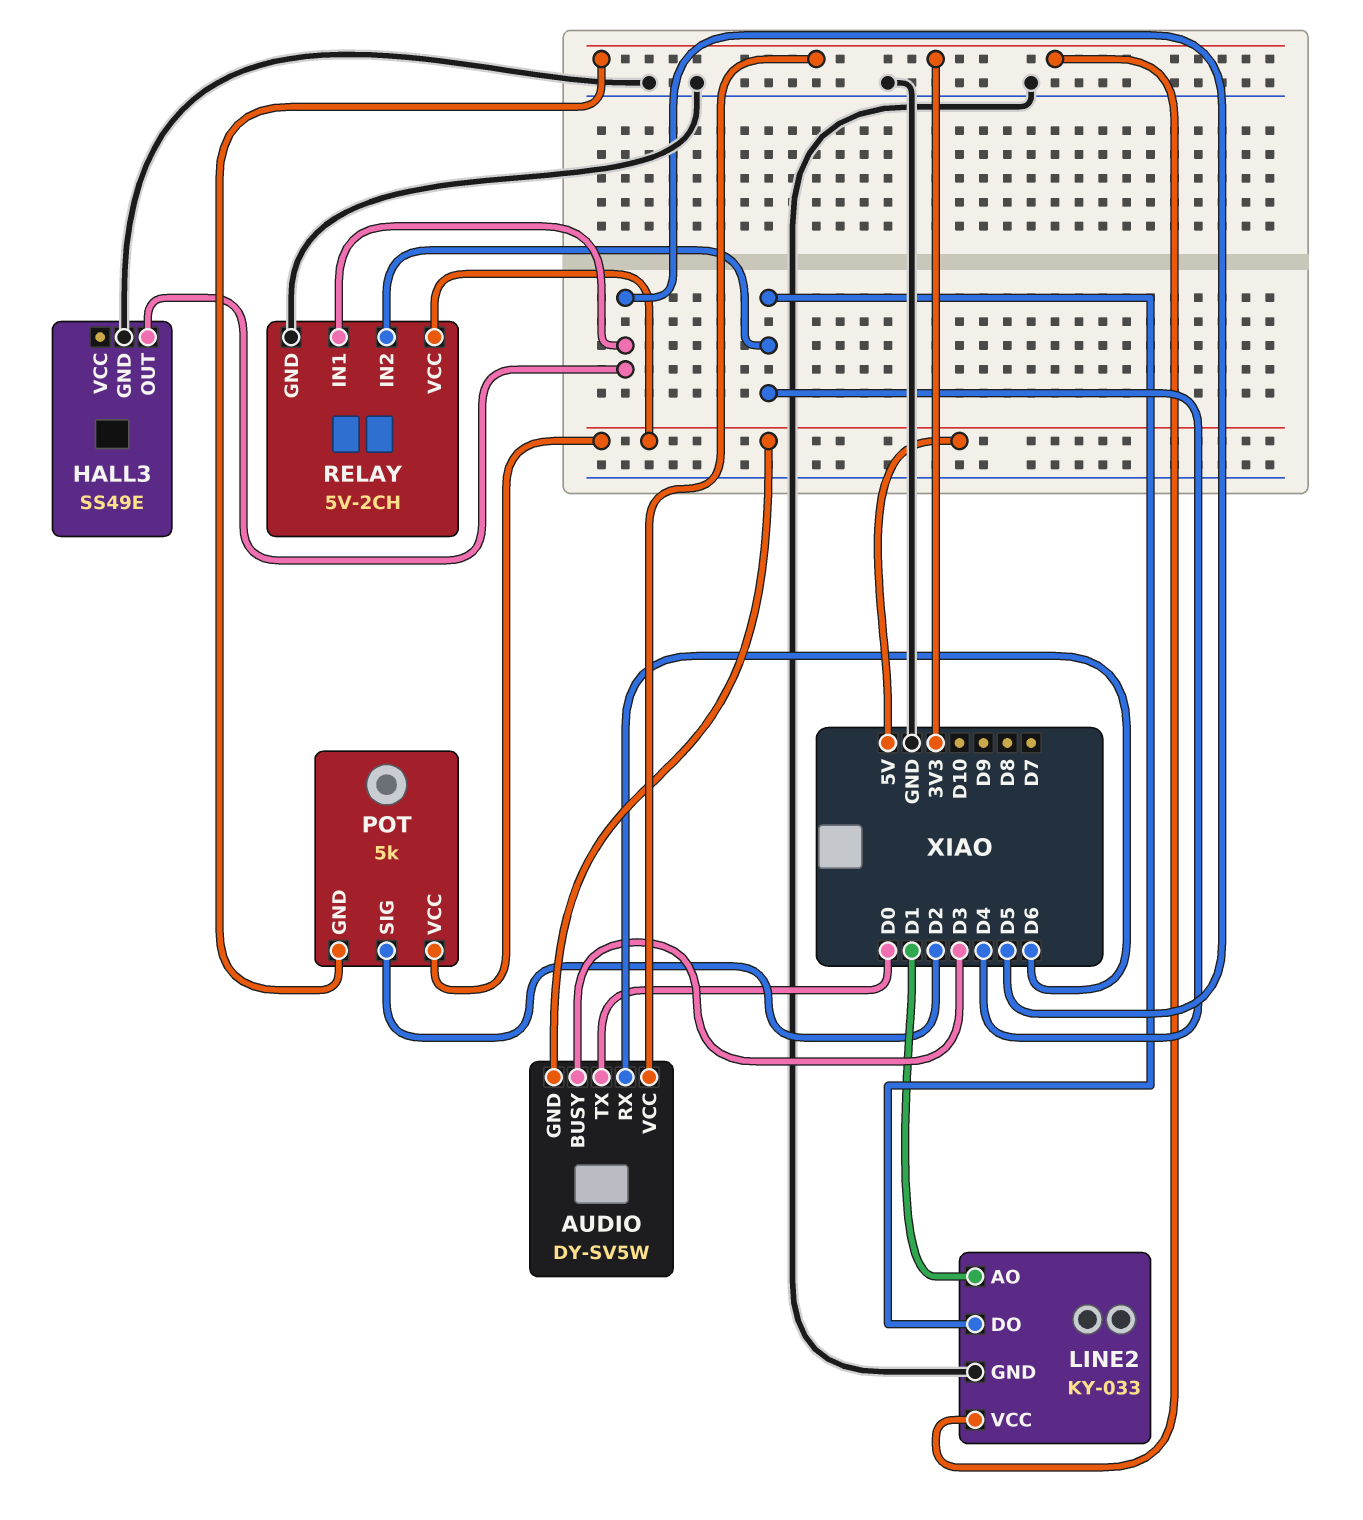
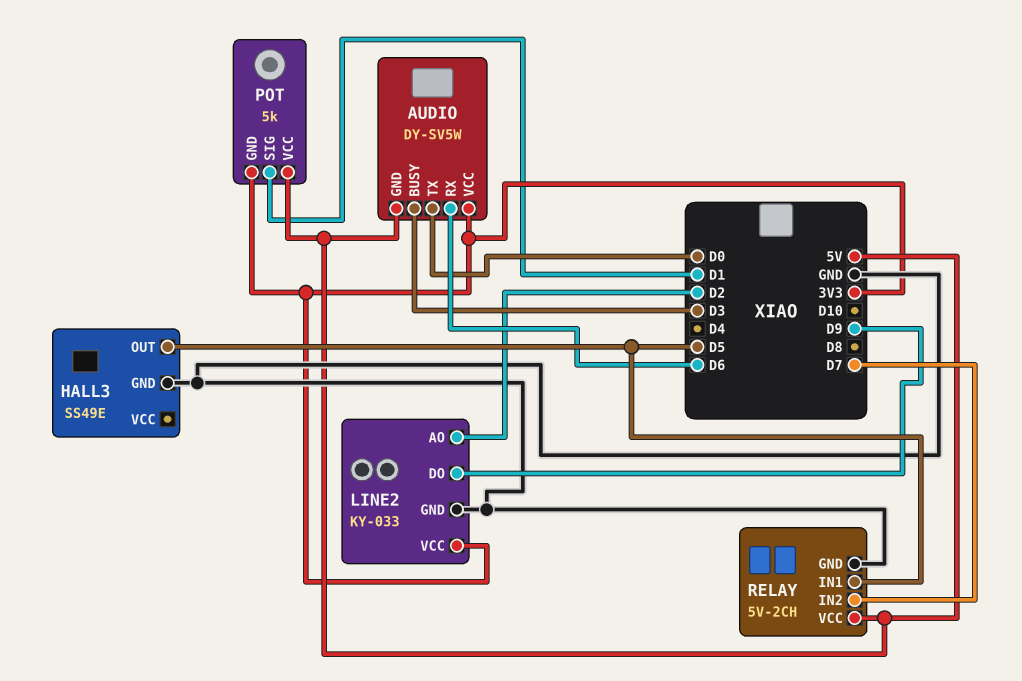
LINE2 pin AO: D1 -> D2
LINE2 pin DO: D4 -> D9
POT pin SIG: D2 -> D1
RELAY pin IN2: D4 -> D7

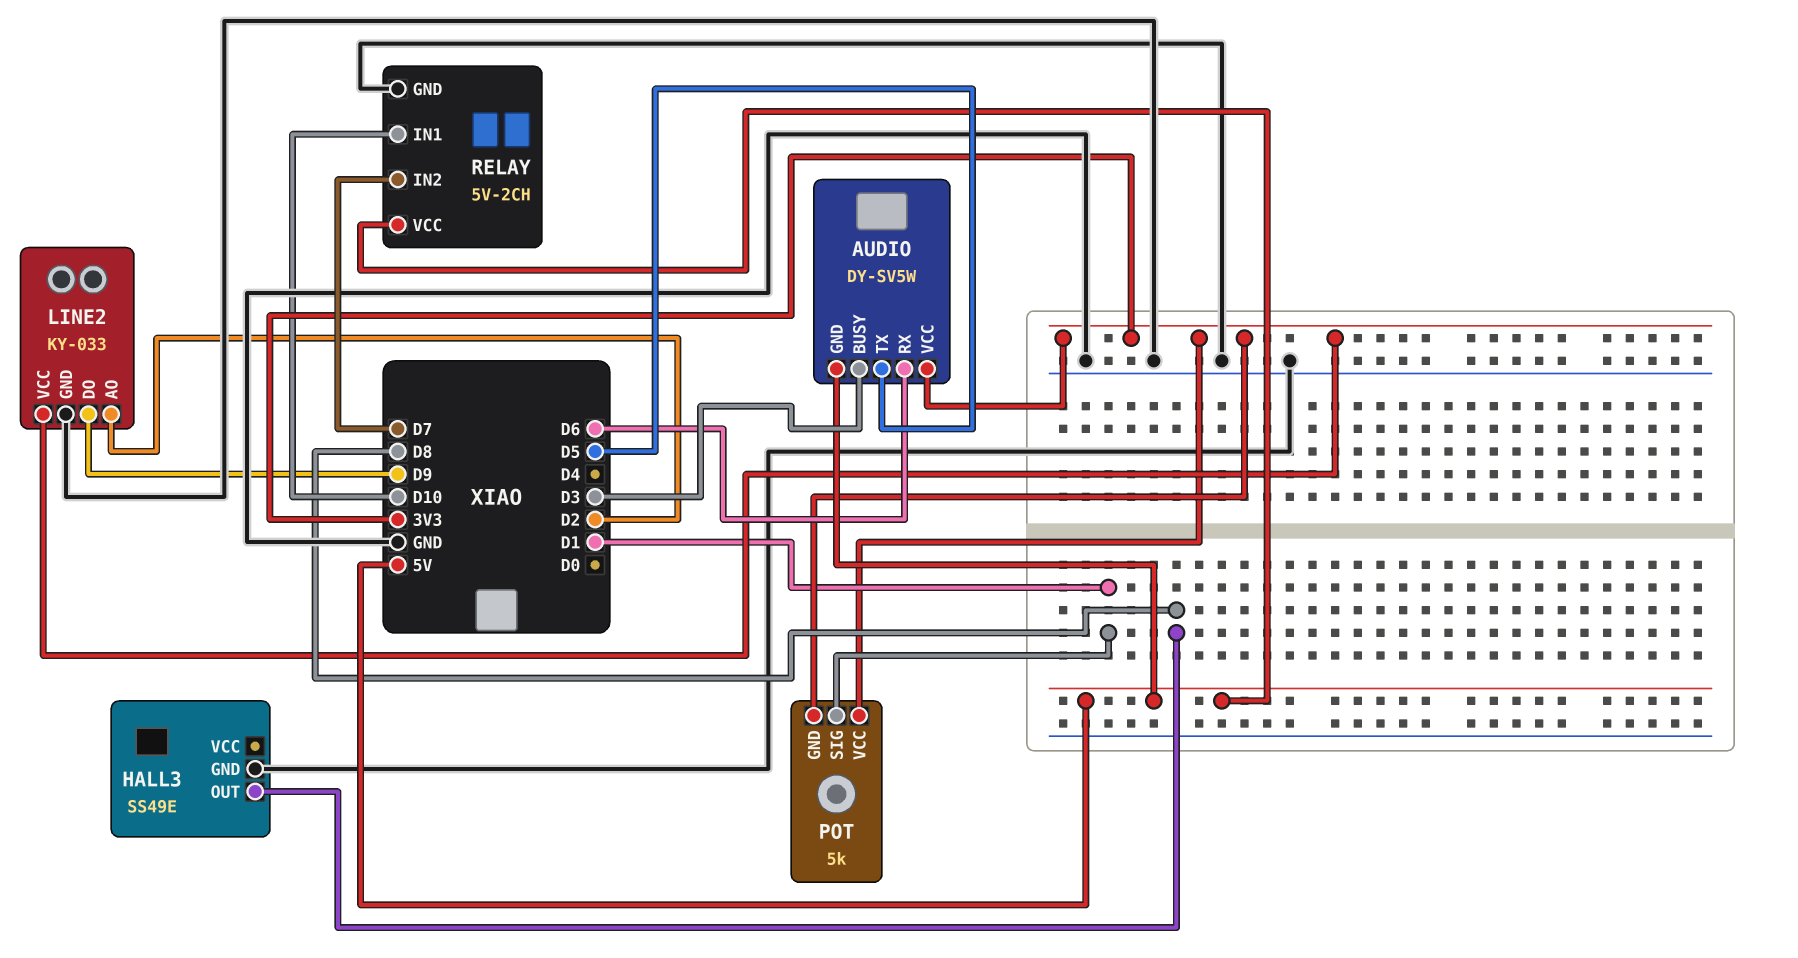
AUDIO pin TX: D0 -> D5
HALL3 pin OUT: D5 -> D8
POT pin VCC: 5V -> 3V3
RELAY pin IN1: D5 -> D10

